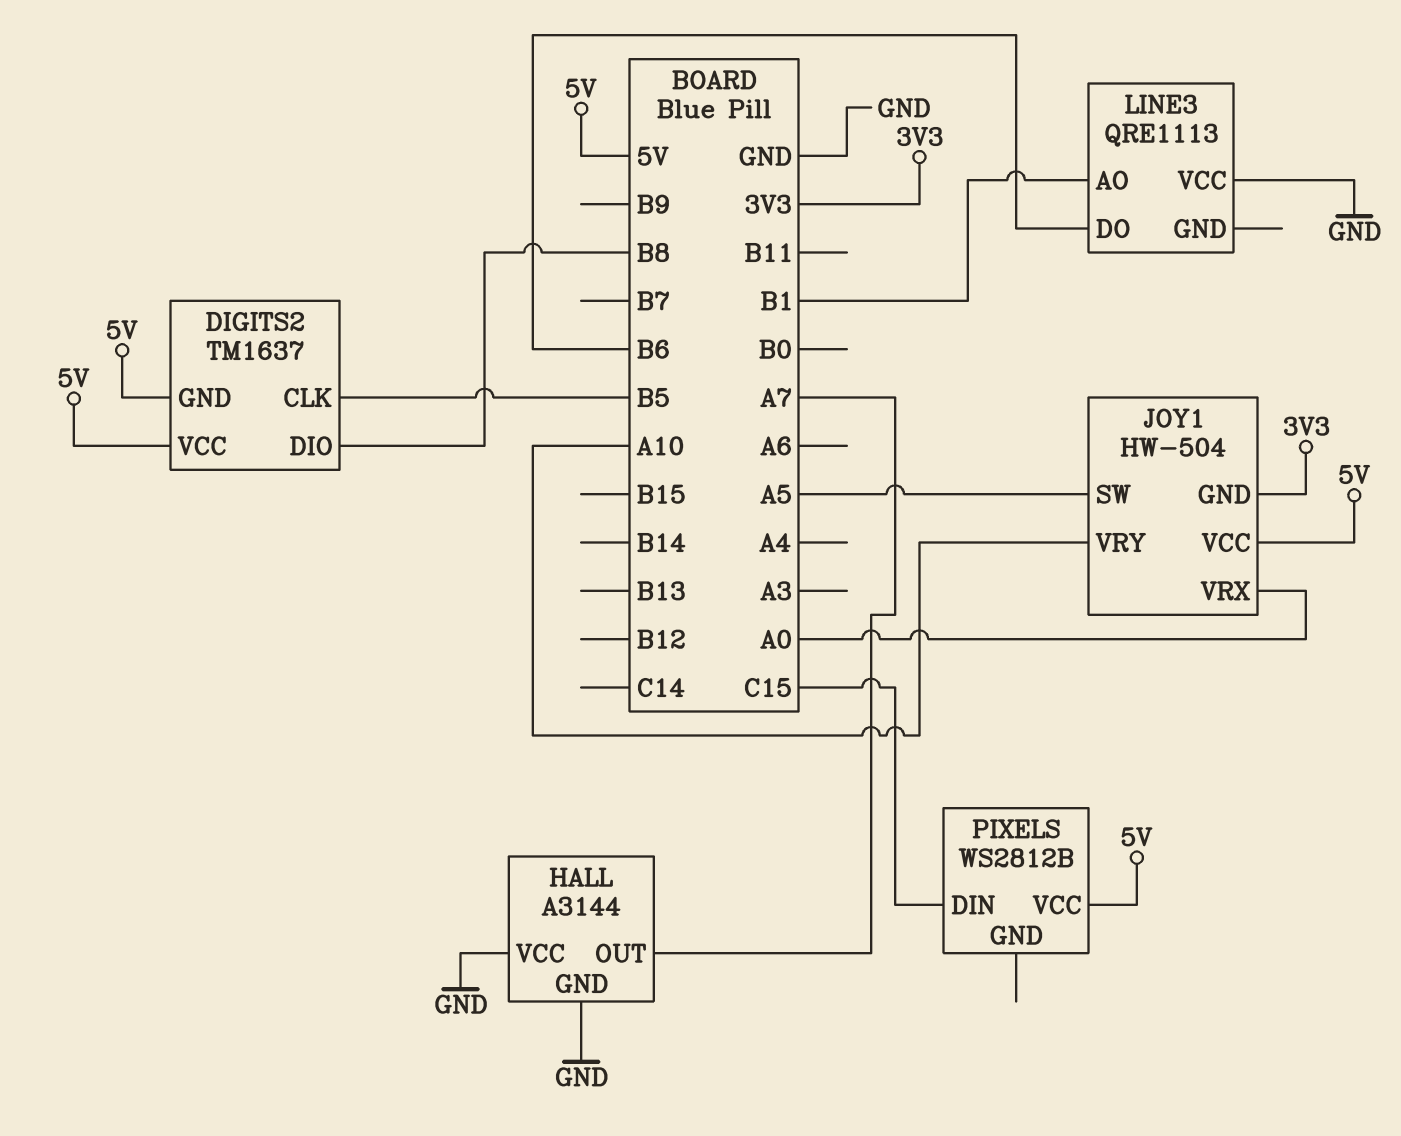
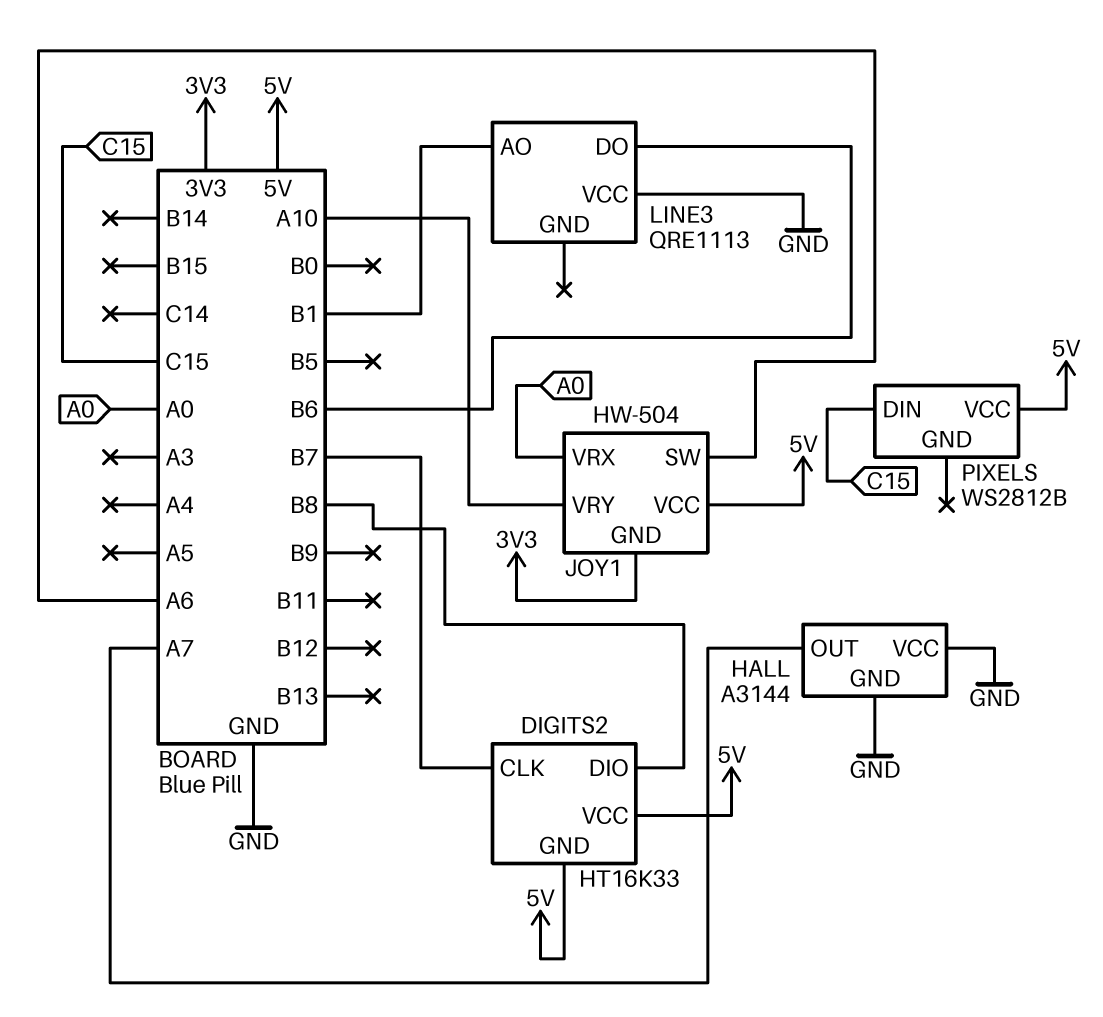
DIGITS2: TM1637 -> HT16K33
DIGITS2 pin CLK: B5 -> B7
JOY1 pin SW: A5 -> A6

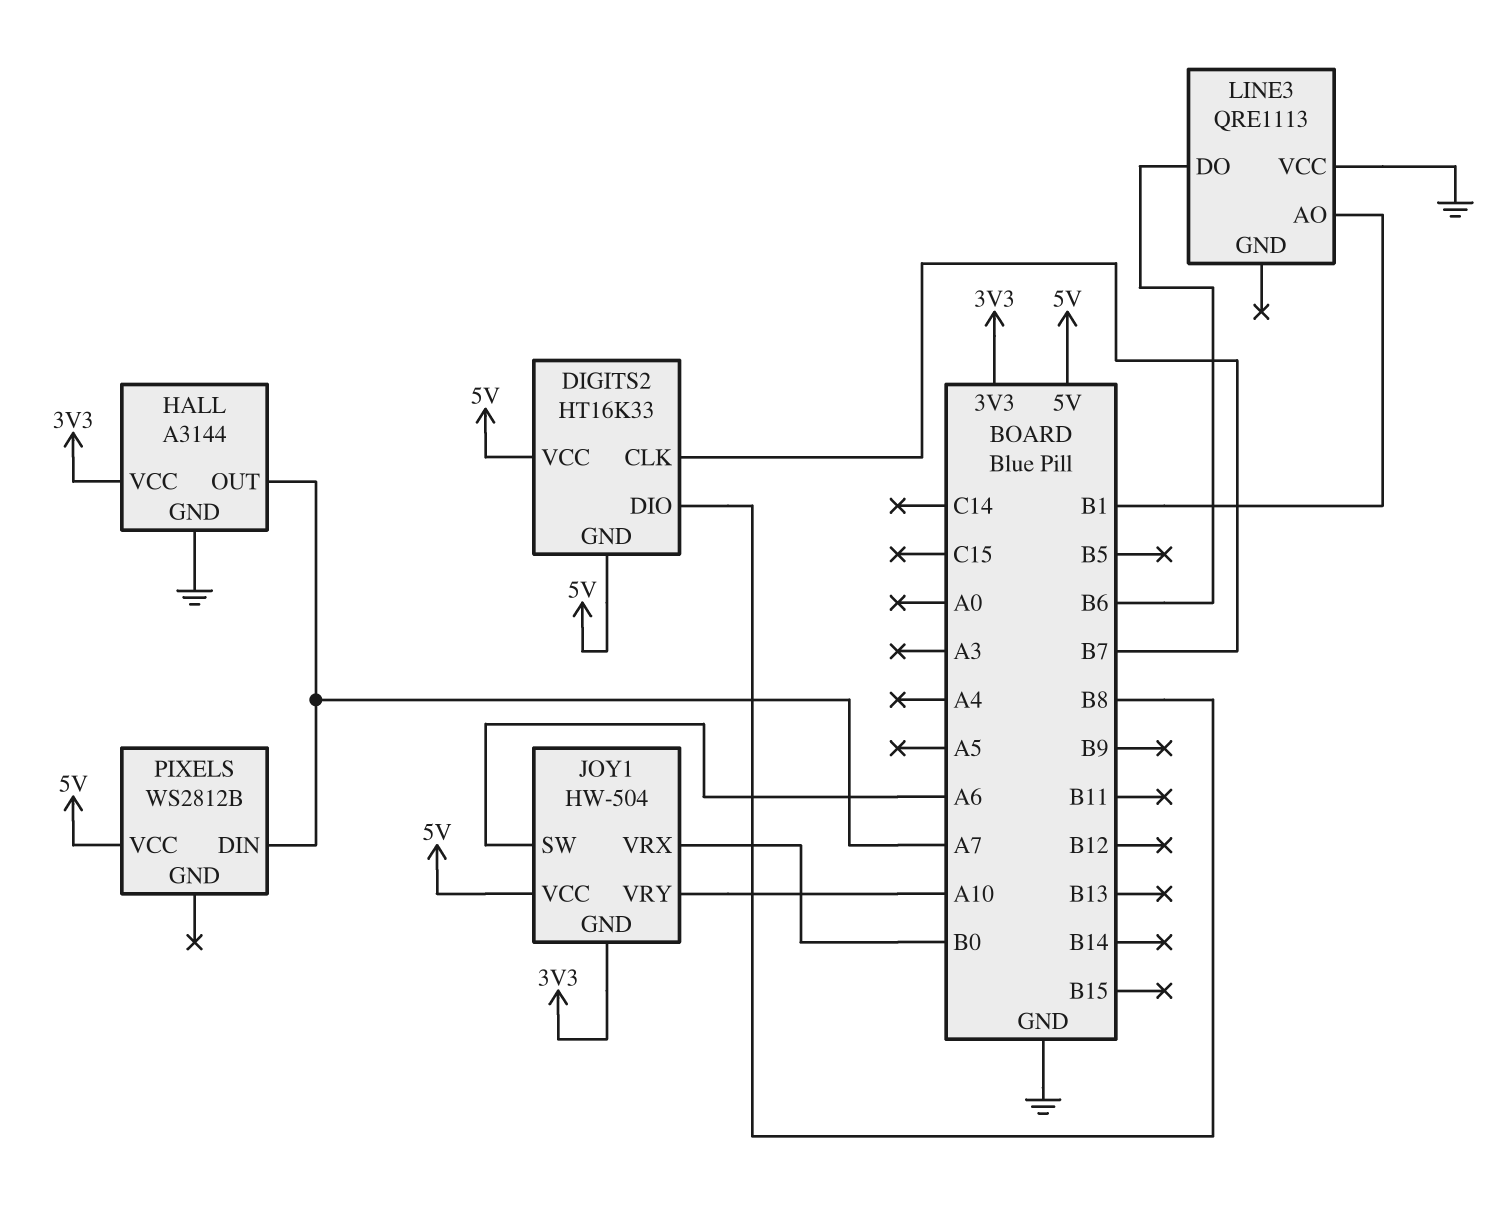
HALL pin VCC: GND -> 3V3
JOY1 pin VRX: A0 -> B0
PIXELS pin DIN: C15 -> A7

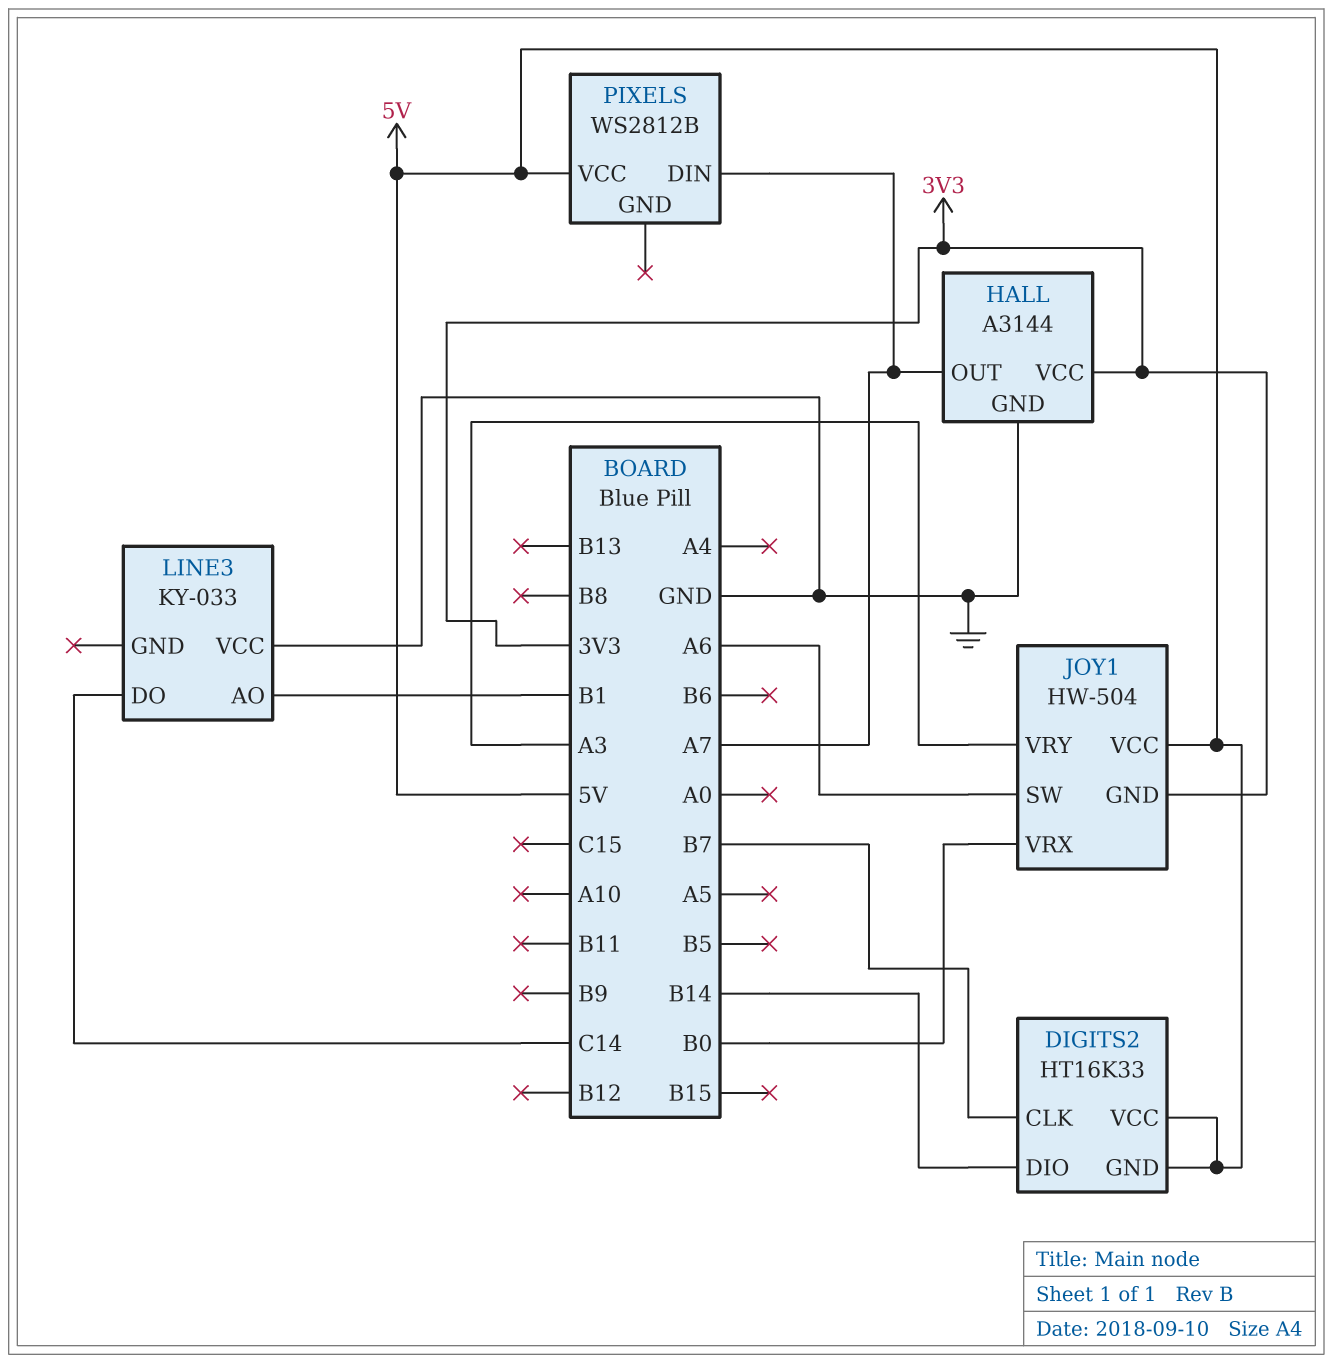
DIGITS2 pin DIO: B8 -> B14
JOY1 pin VRY: A10 -> A3
LINE3: QRE1113 -> KY-033
LINE3 pin DO: B6 -> C14

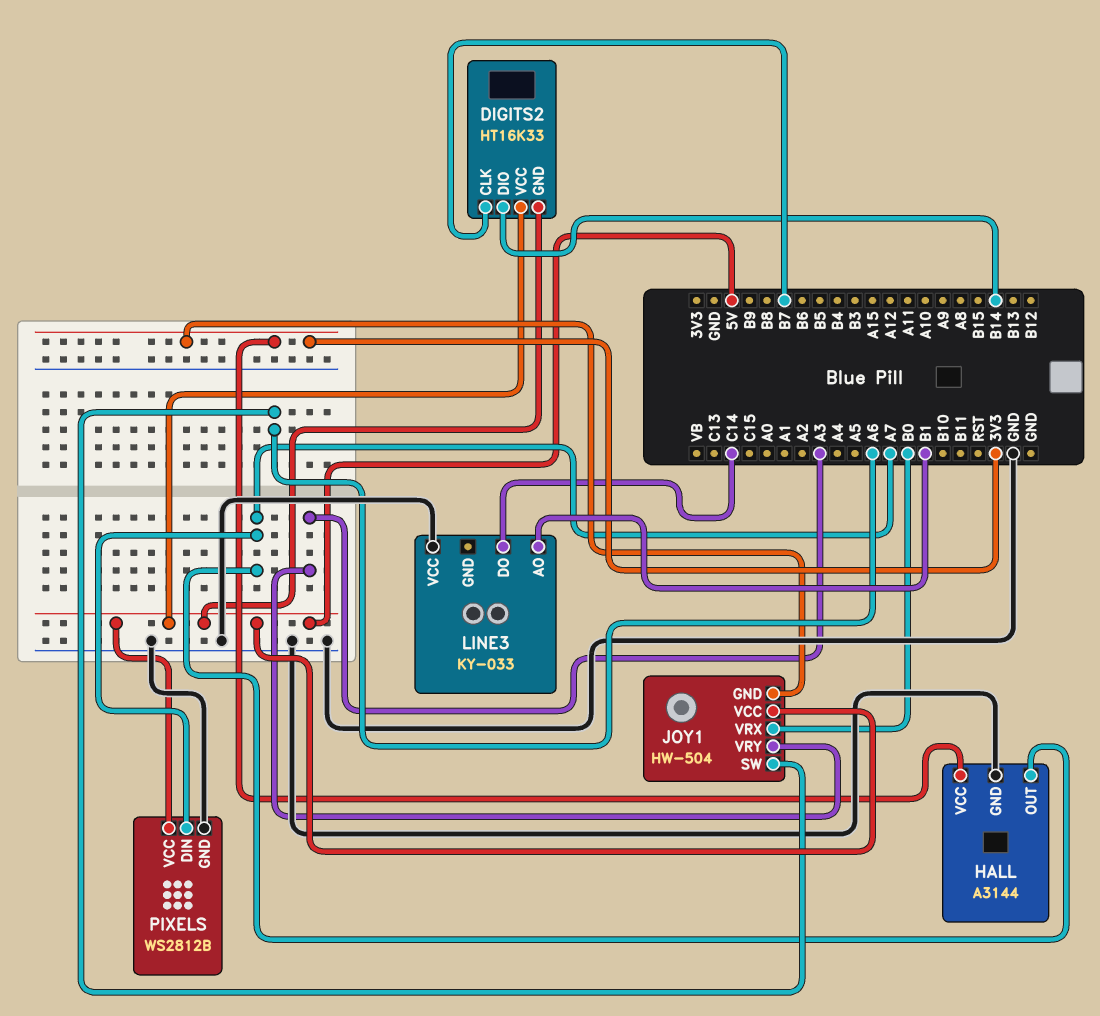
PIXELS pin GND: none -> GND

